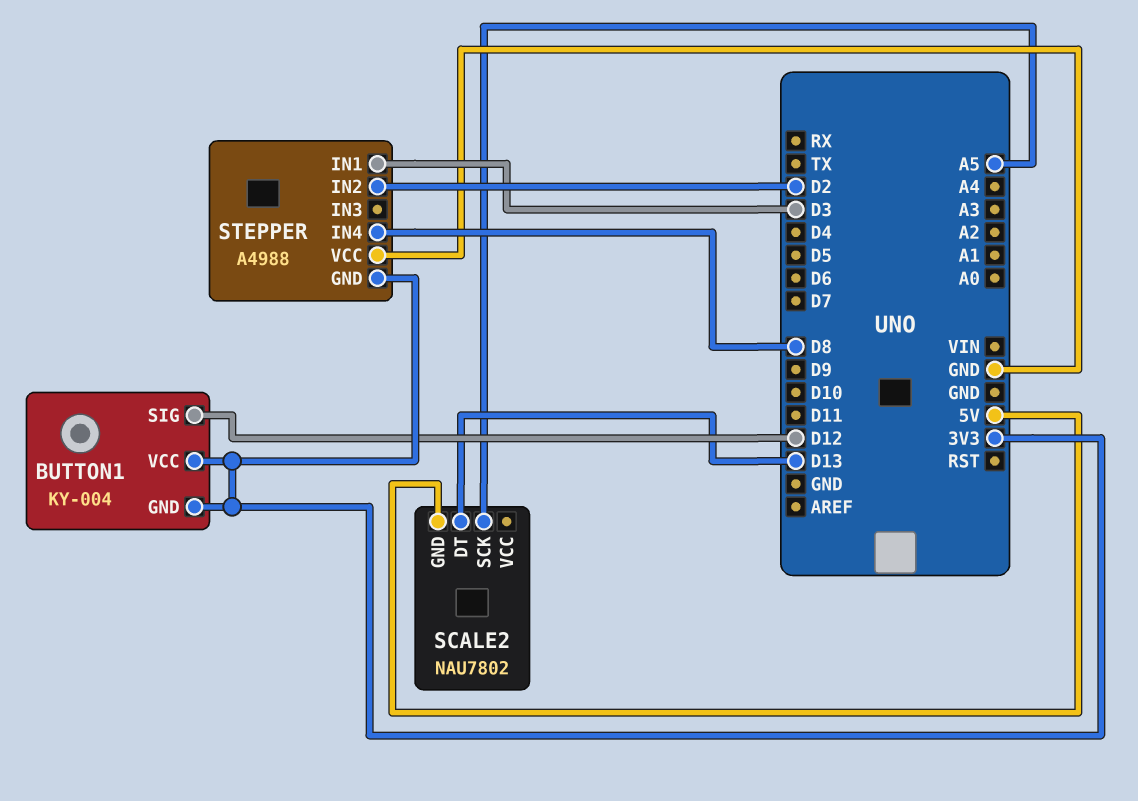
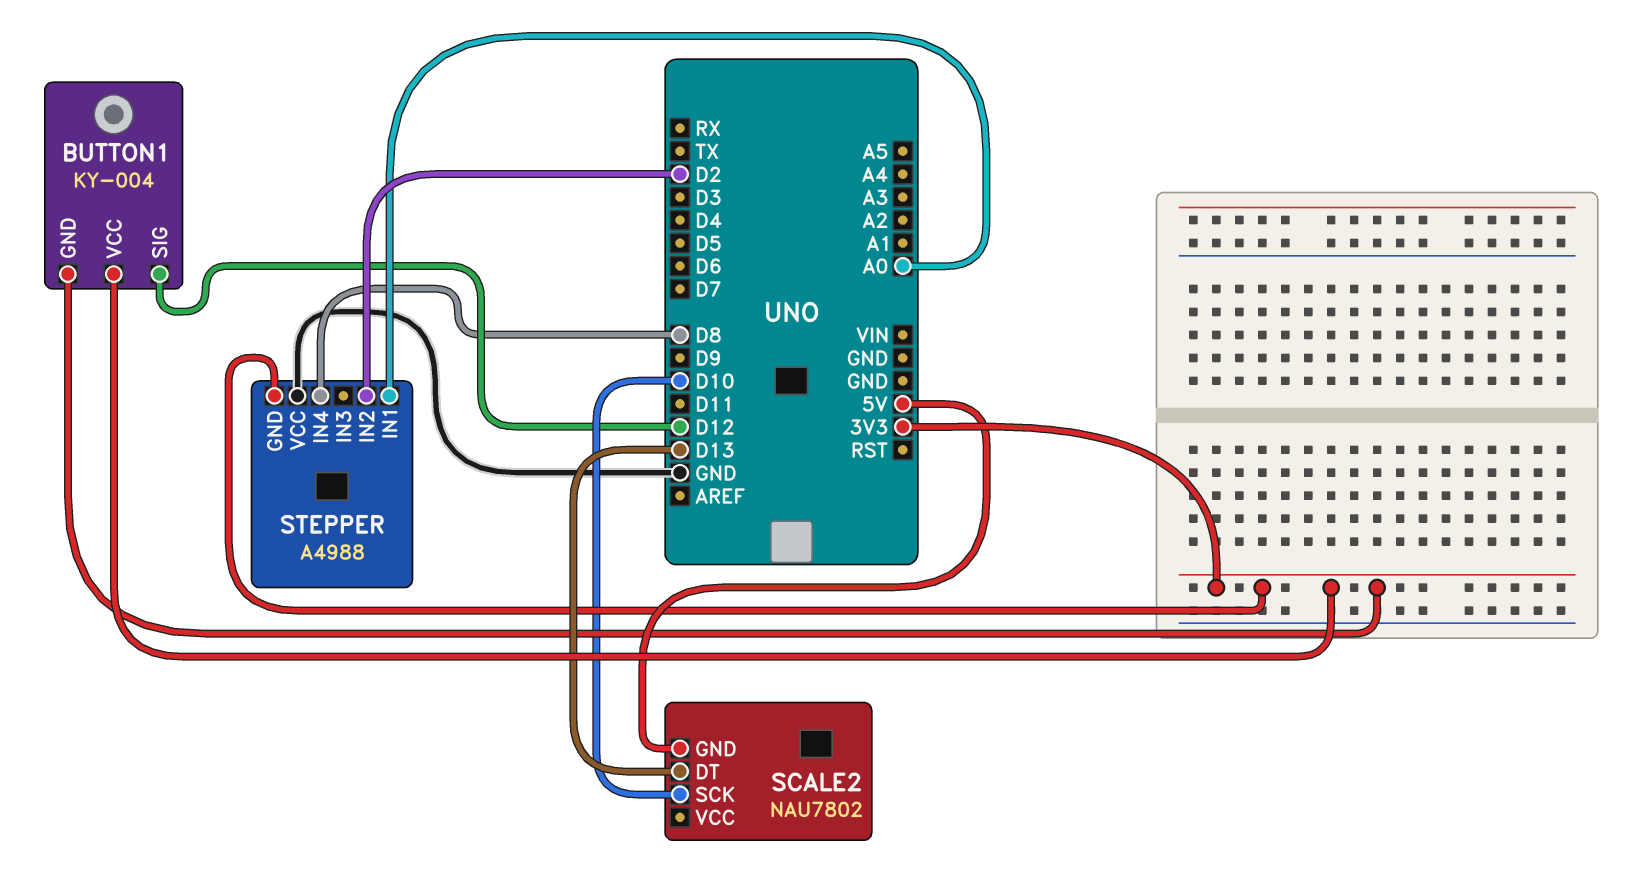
SCALE2 pin SCK: A5 -> D10
STEPPER pin IN1: D3 -> A0

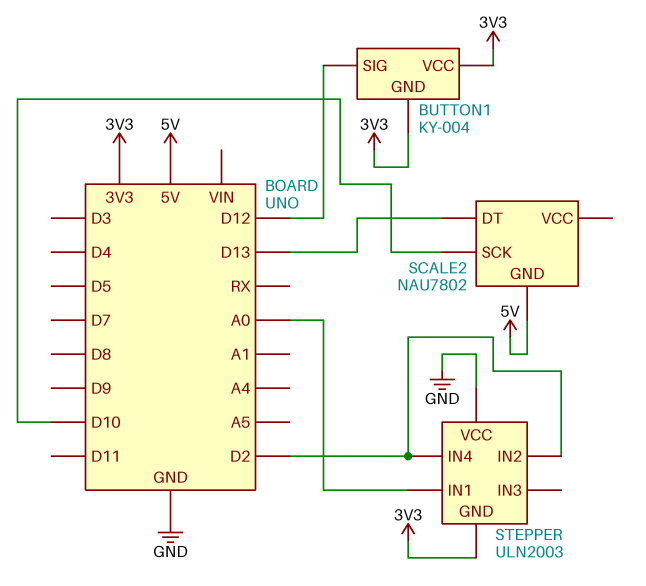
STEPPER: A4988 -> ULN2003
STEPPER pin IN4: D8 -> D2

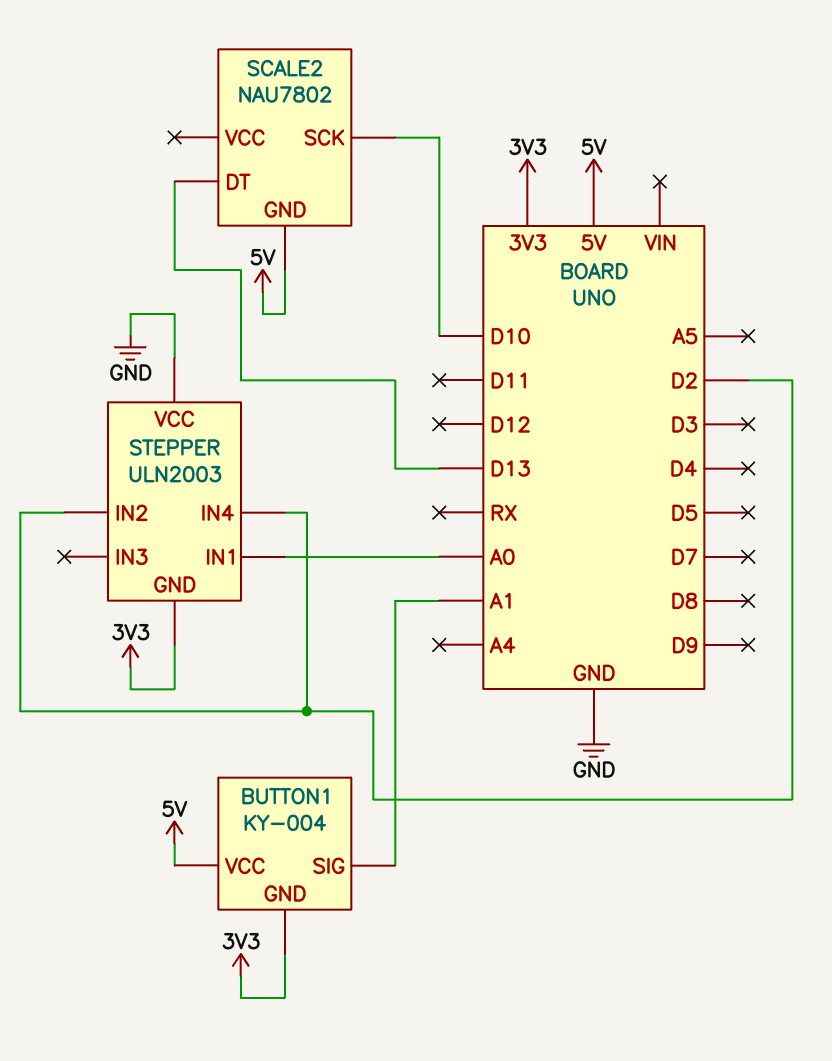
BUTTON1 pin SIG: D12 -> A1
BUTTON1 pin VCC: 3V3 -> 5V

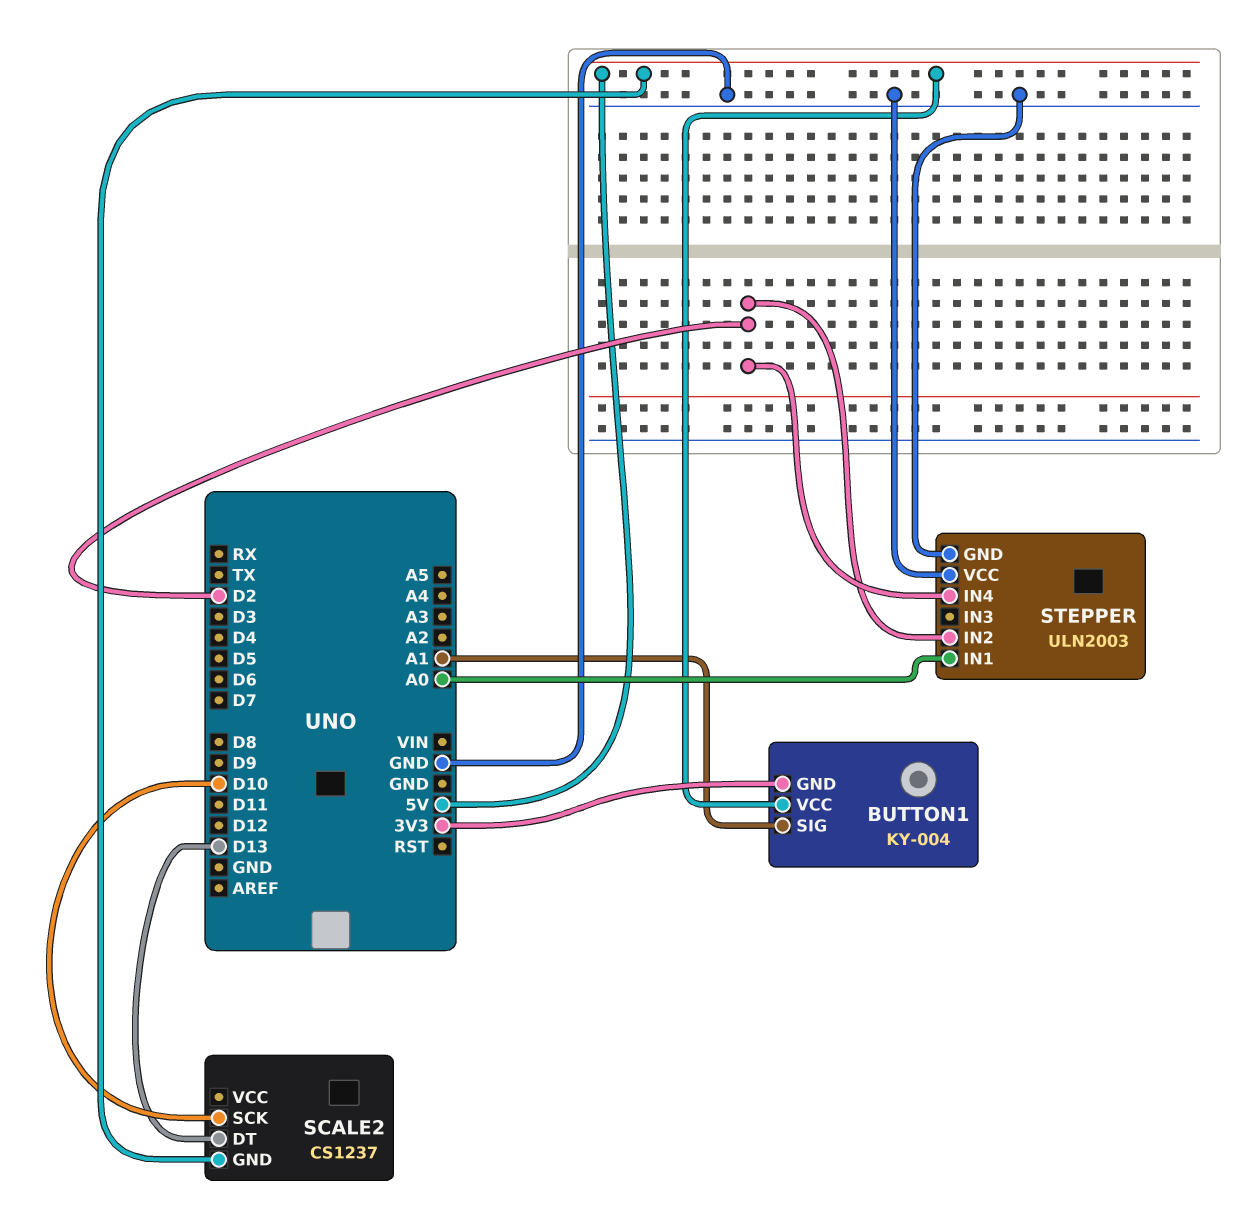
SCALE2: NAU7802 -> CS1237
STEPPER pin GND: 3V3 -> GND

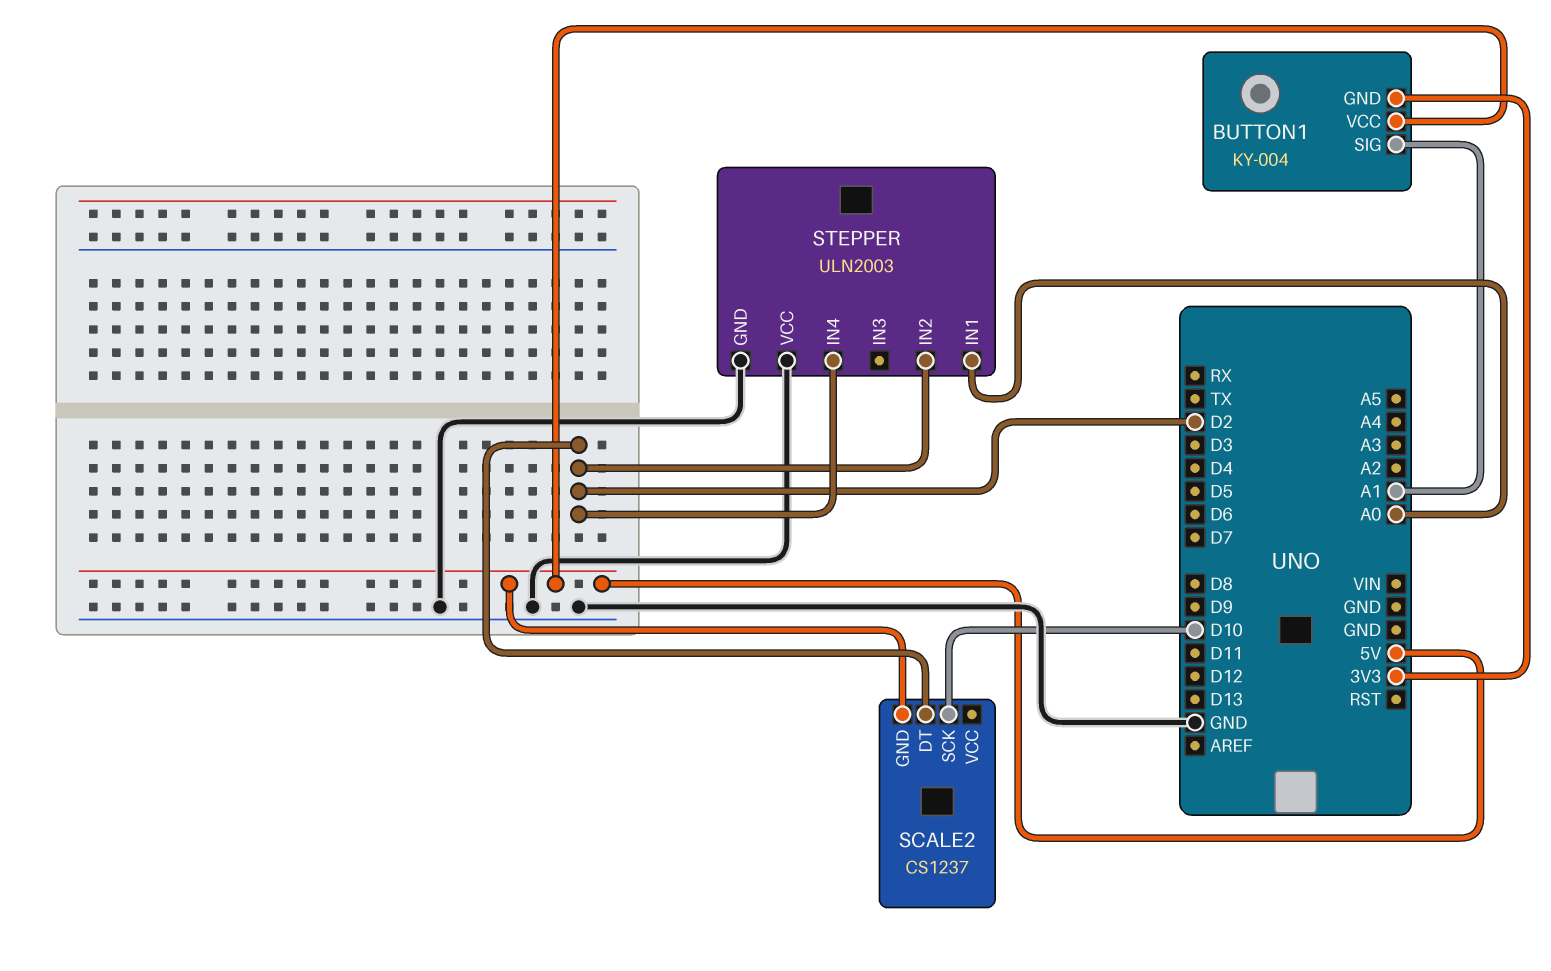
SCALE2 pin DT: D13 -> D2

